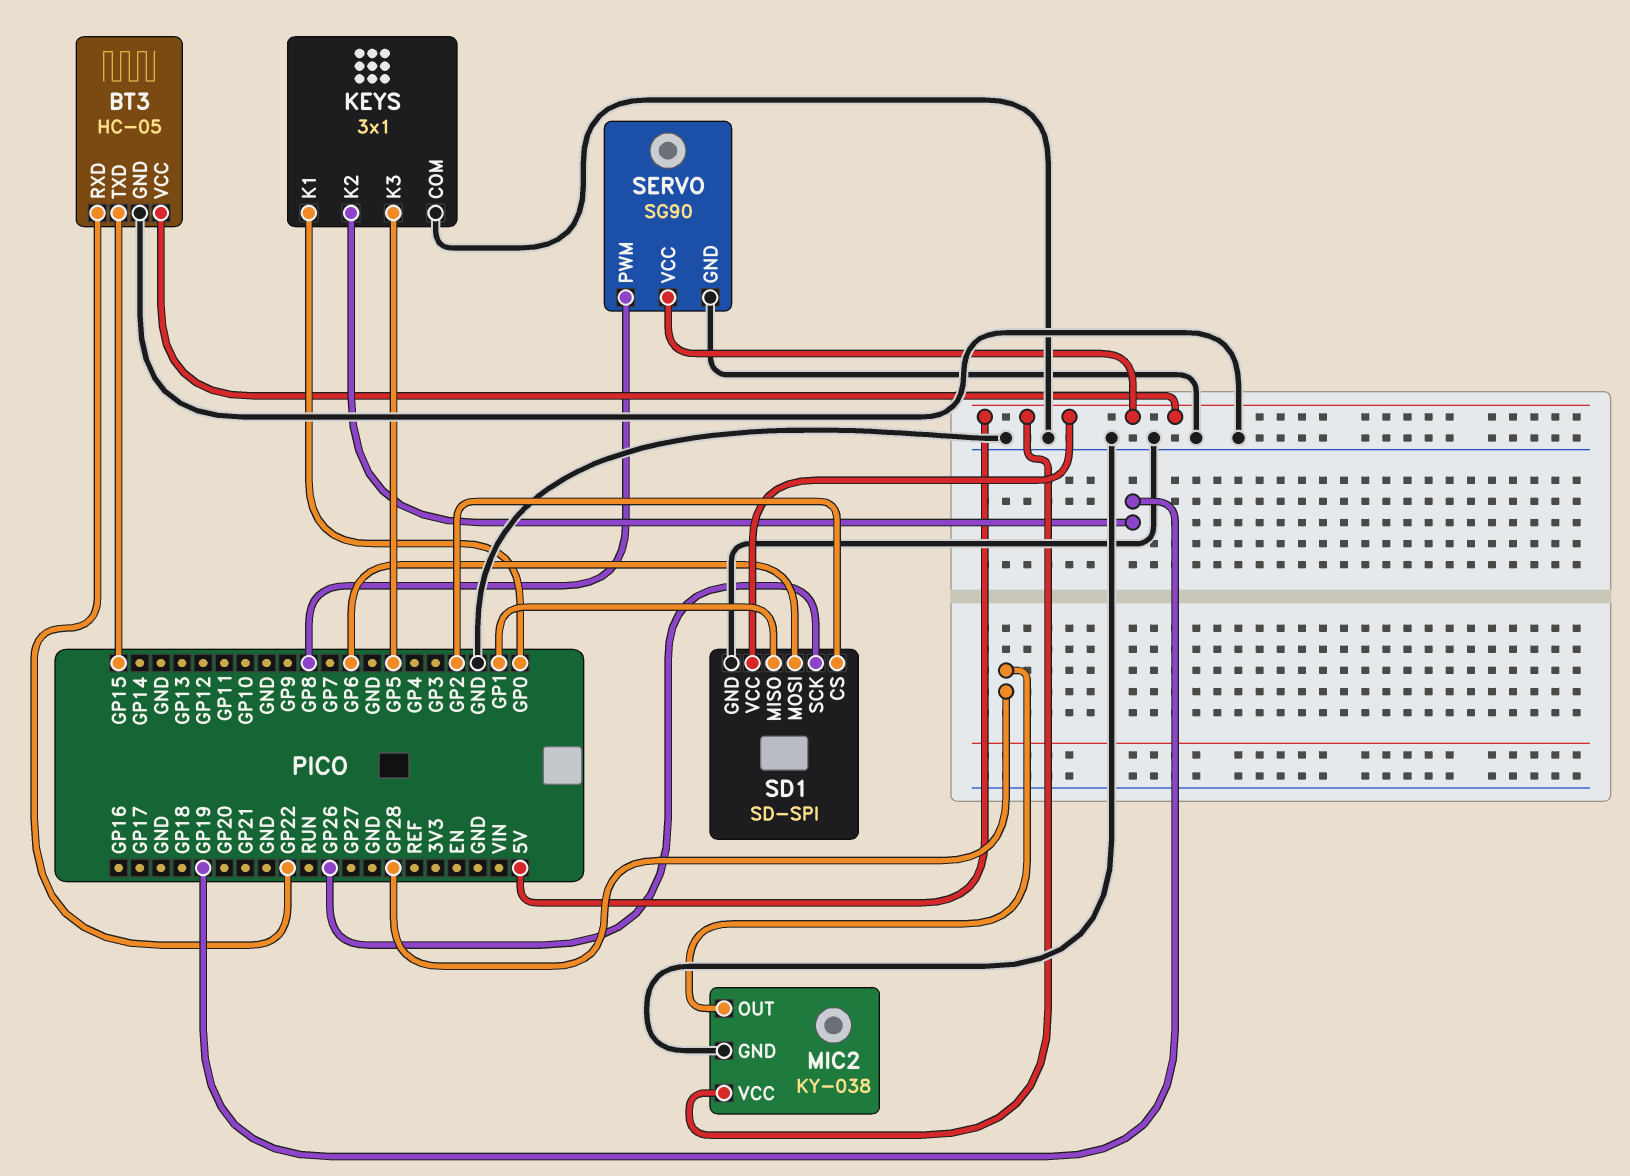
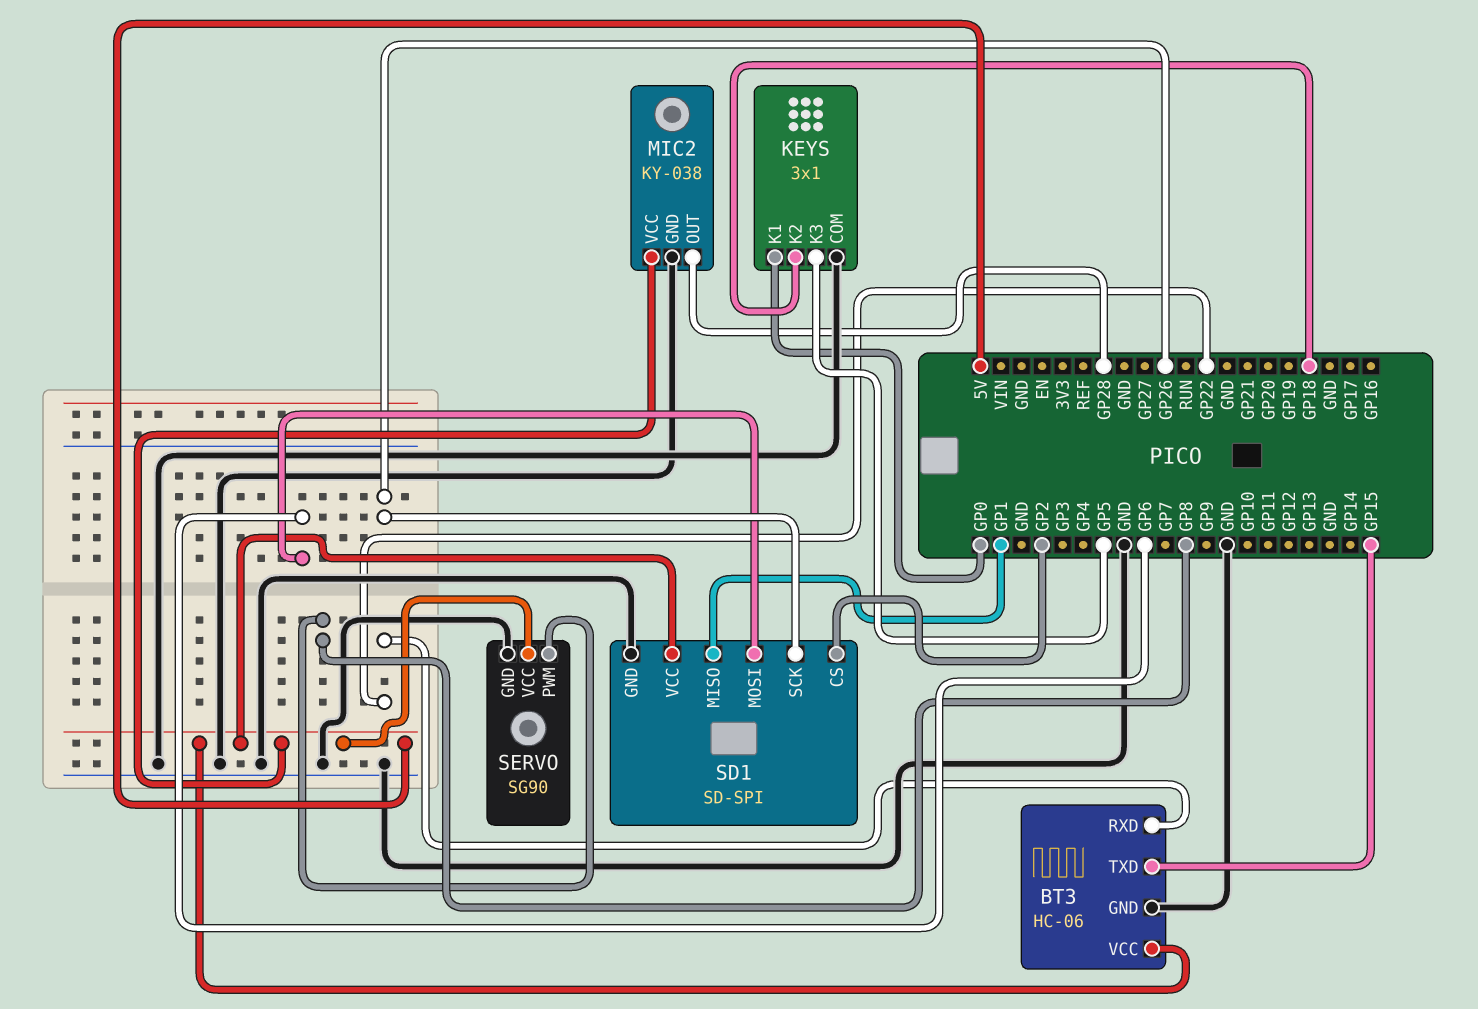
BT3: HC-05 -> HC-06
KEYS pin K2: GP19 -> GP18

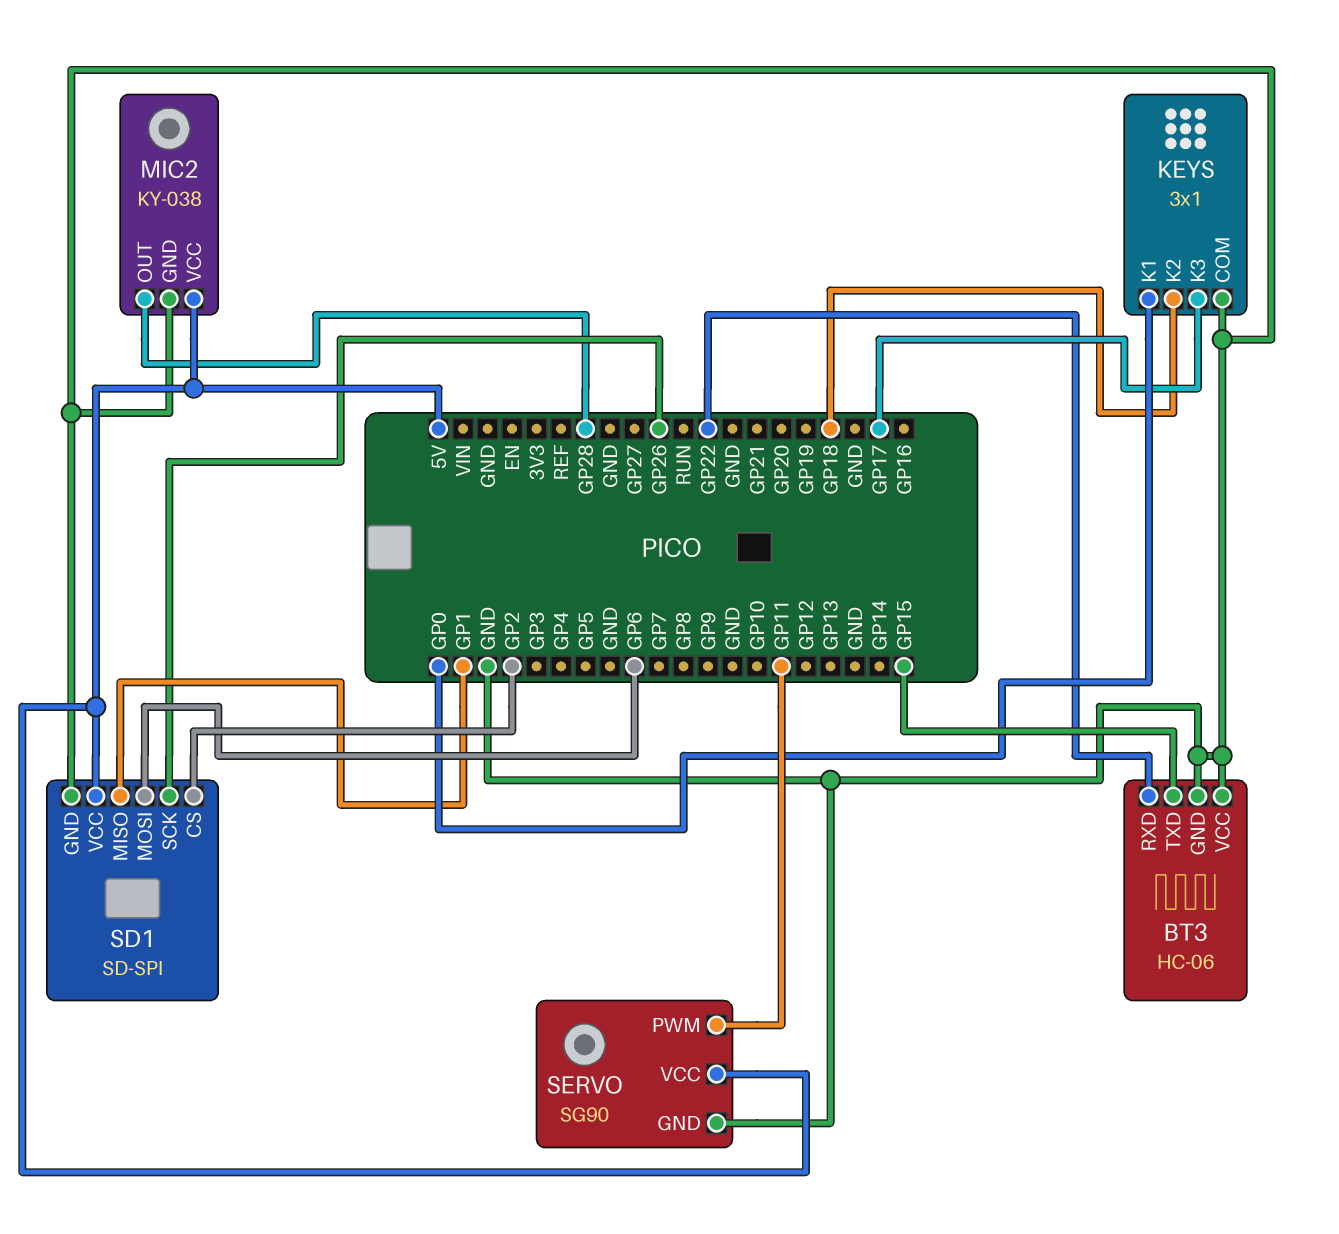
BT3 pin VCC: 5V -> GND
KEYS pin K3: GP5 -> GP17
SERVO pin PWM: GP8 -> GP11

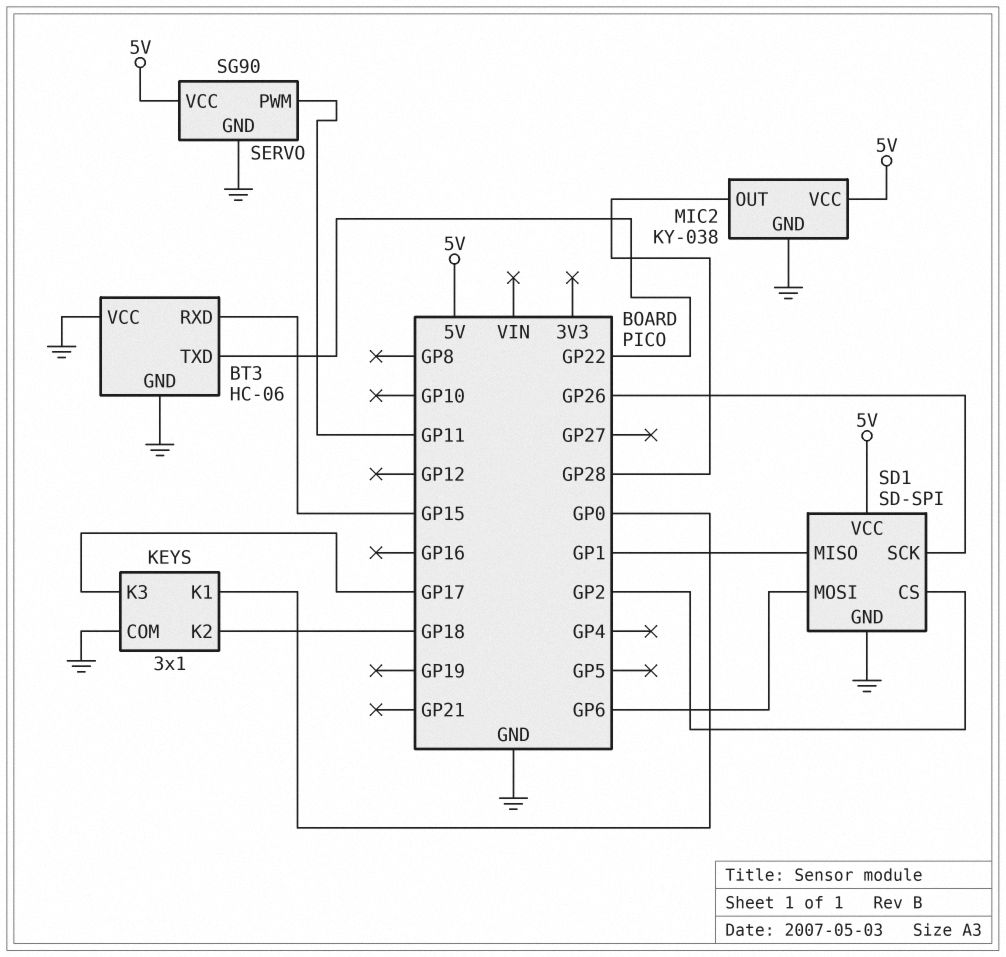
BT3 pin RXD: GP22 -> GP15
BT3 pin TXD: GP15 -> GP22

